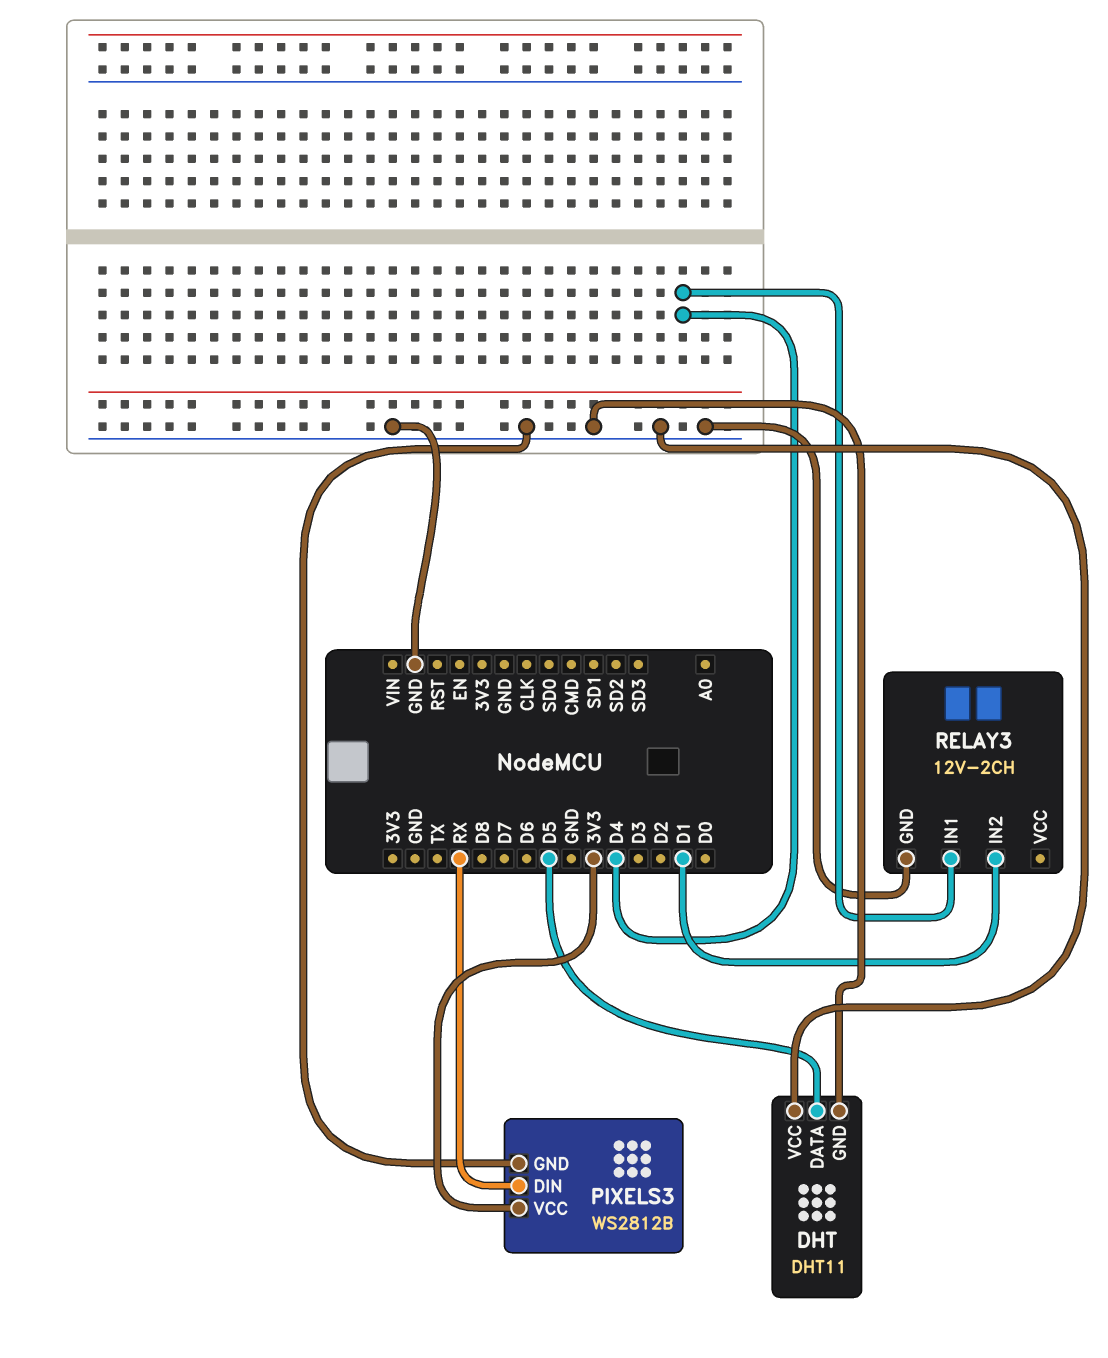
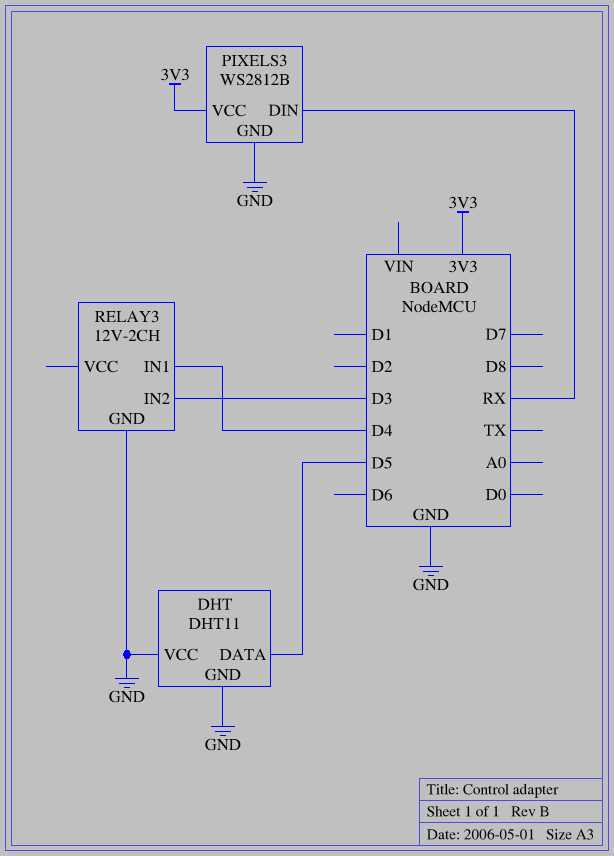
RELAY3 pin IN2: D1 -> D3

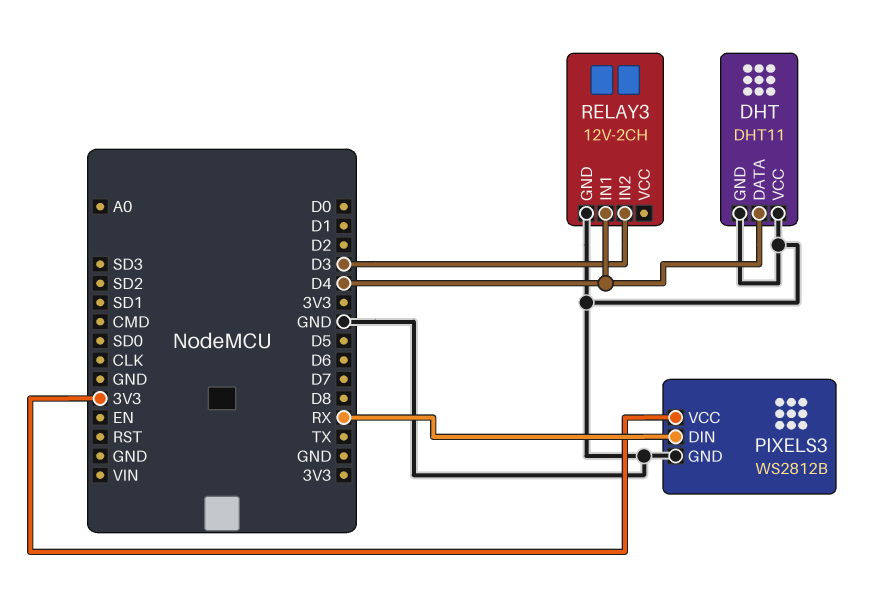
DHT pin DATA: D5 -> D4

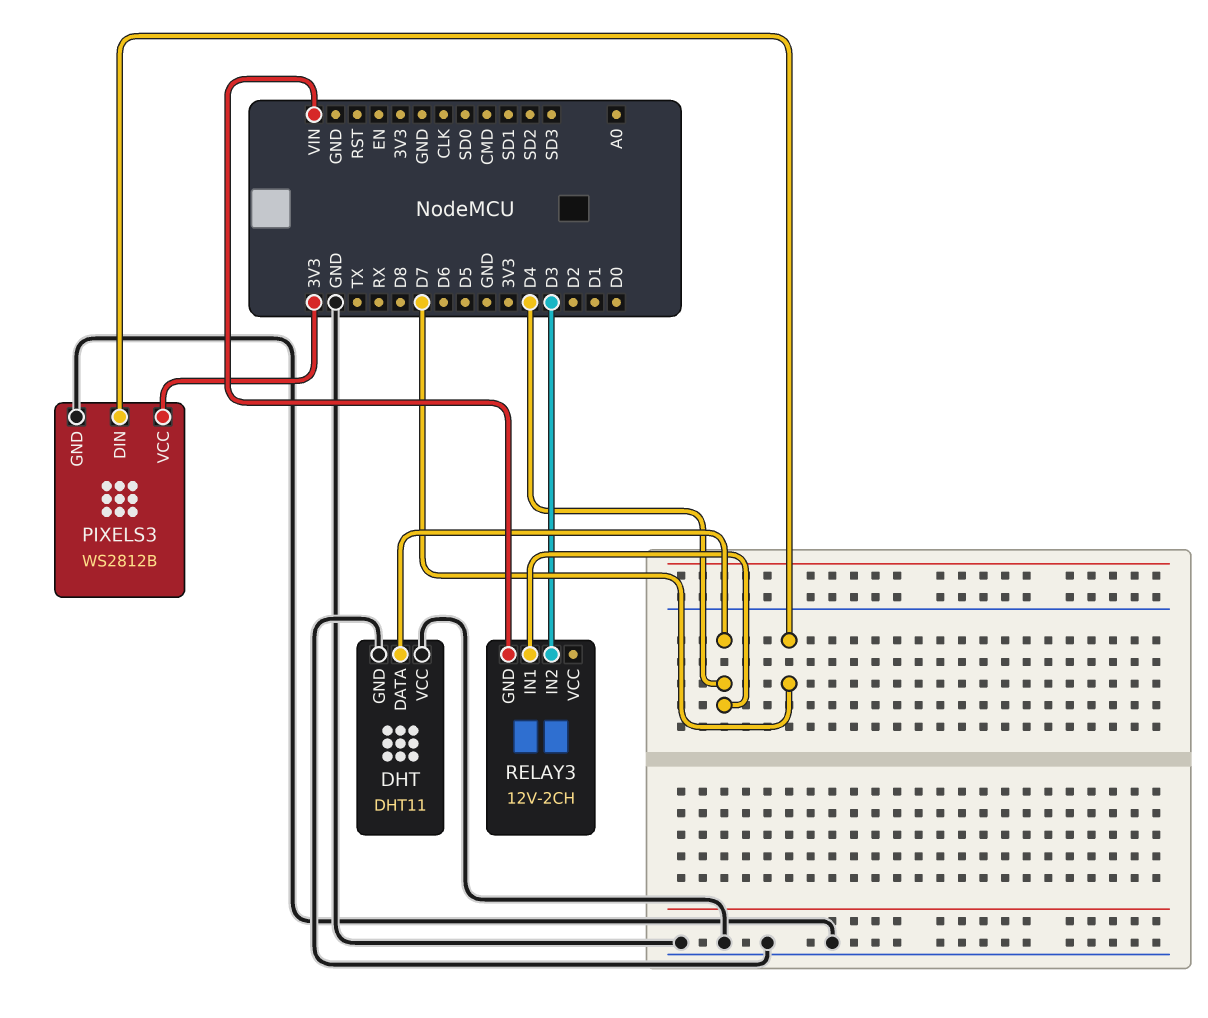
PIXELS3 pin DIN: RX -> D7
RELAY3 pin GND: GND -> VIN

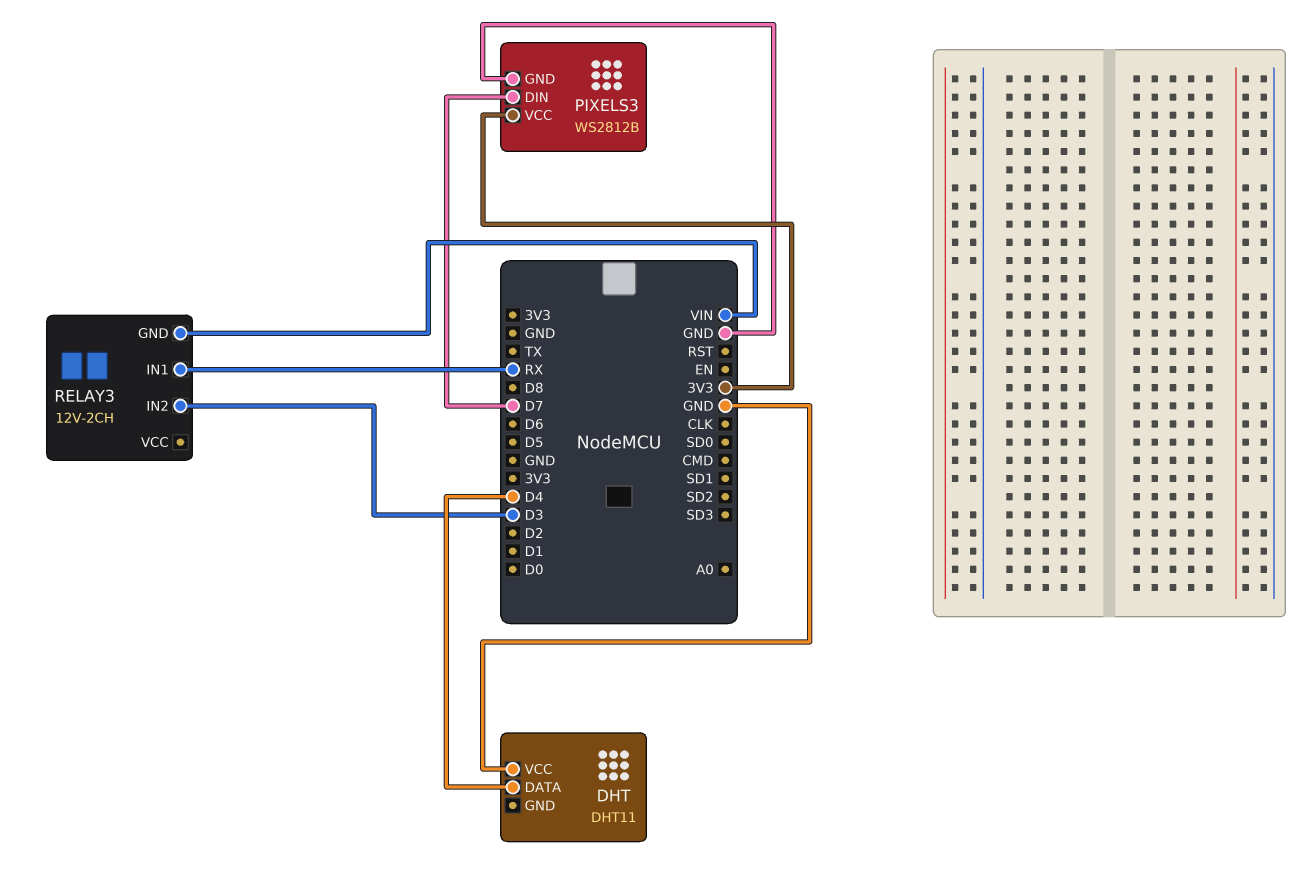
DHT pin GND: GND -> none
RELAY3 pin IN1: D4 -> RX

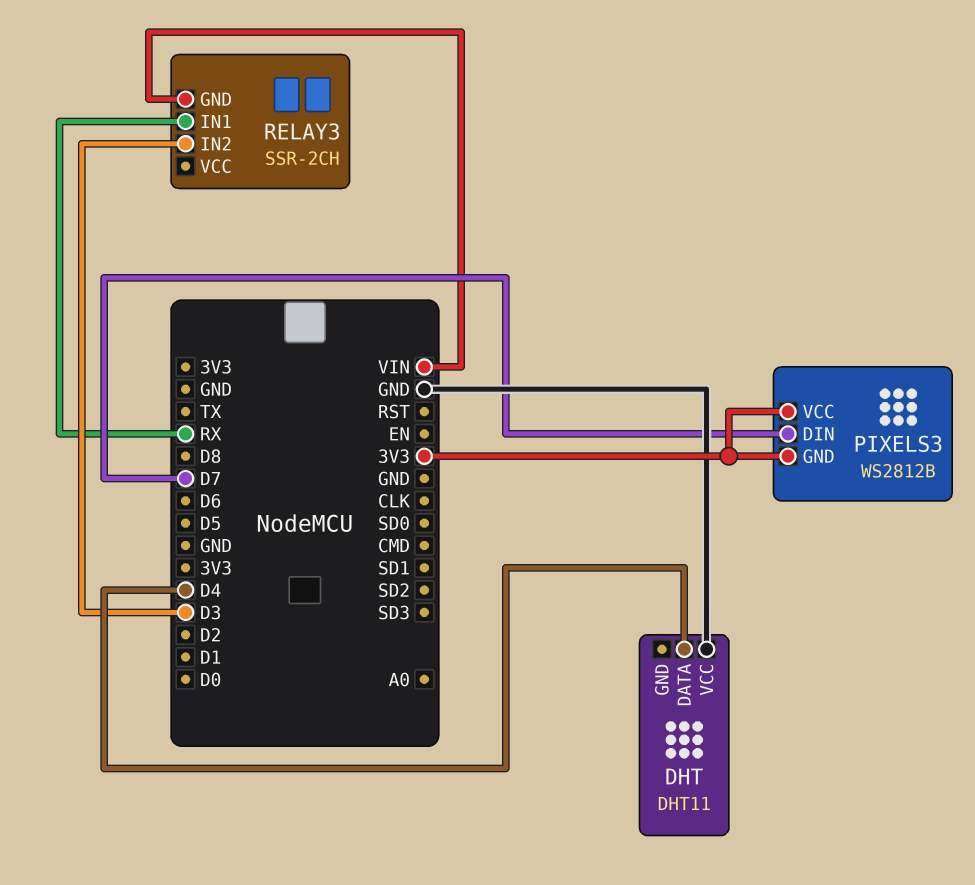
PIXELS3 pin GND: GND -> 3V3
RELAY3: 12V-2CH -> SSR-2CH

